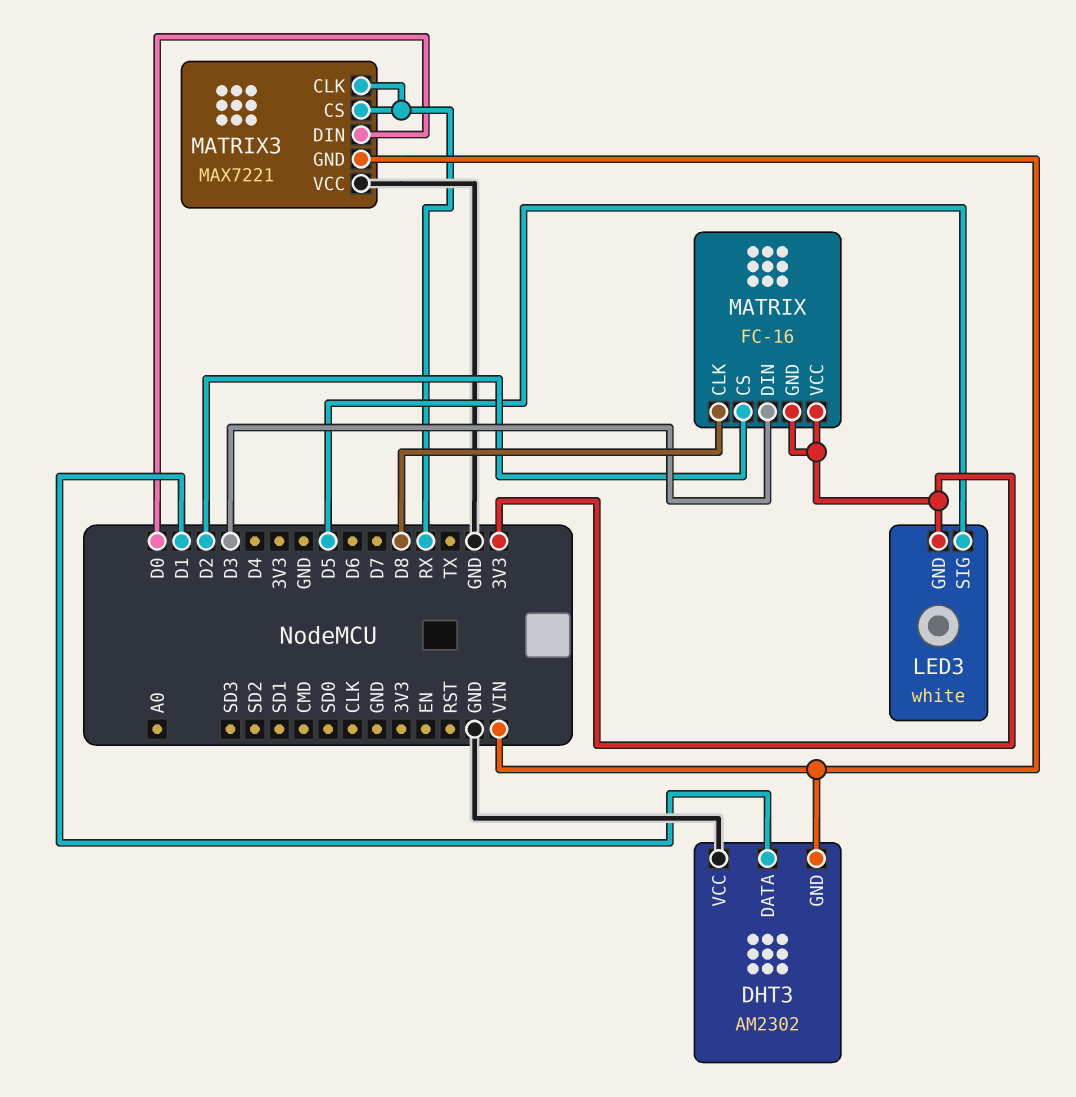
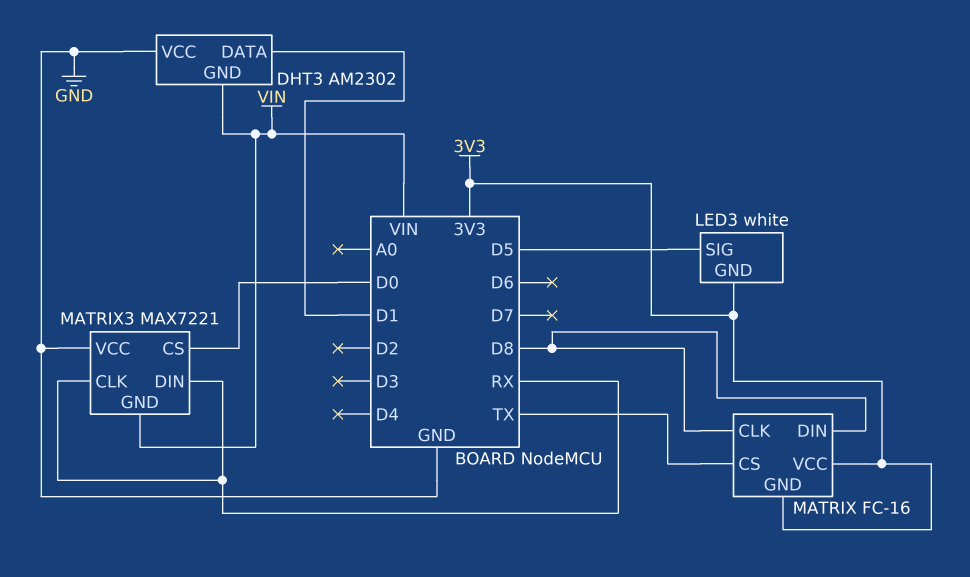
MATRIX pin CS: D2 -> TX
MATRIX pin DIN: D3 -> D8
MATRIX3 pin CS: RX -> D0
MATRIX3 pin DIN: D0 -> RX

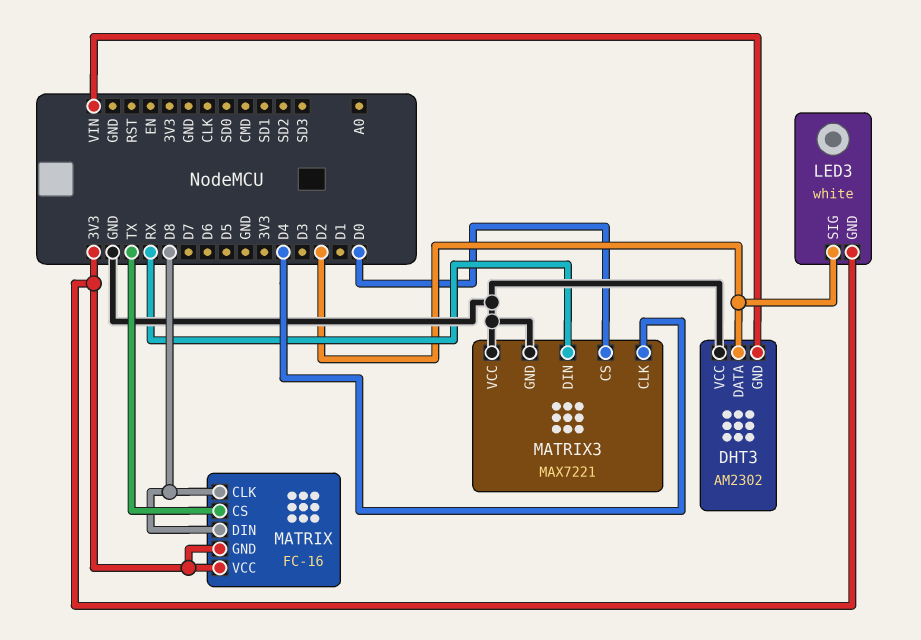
DHT3 pin DATA: D1 -> D2
LED3 pin SIG: D5 -> D2
MATRIX3 pin CLK: RX -> D4
MATRIX3 pin GND: VIN -> GND

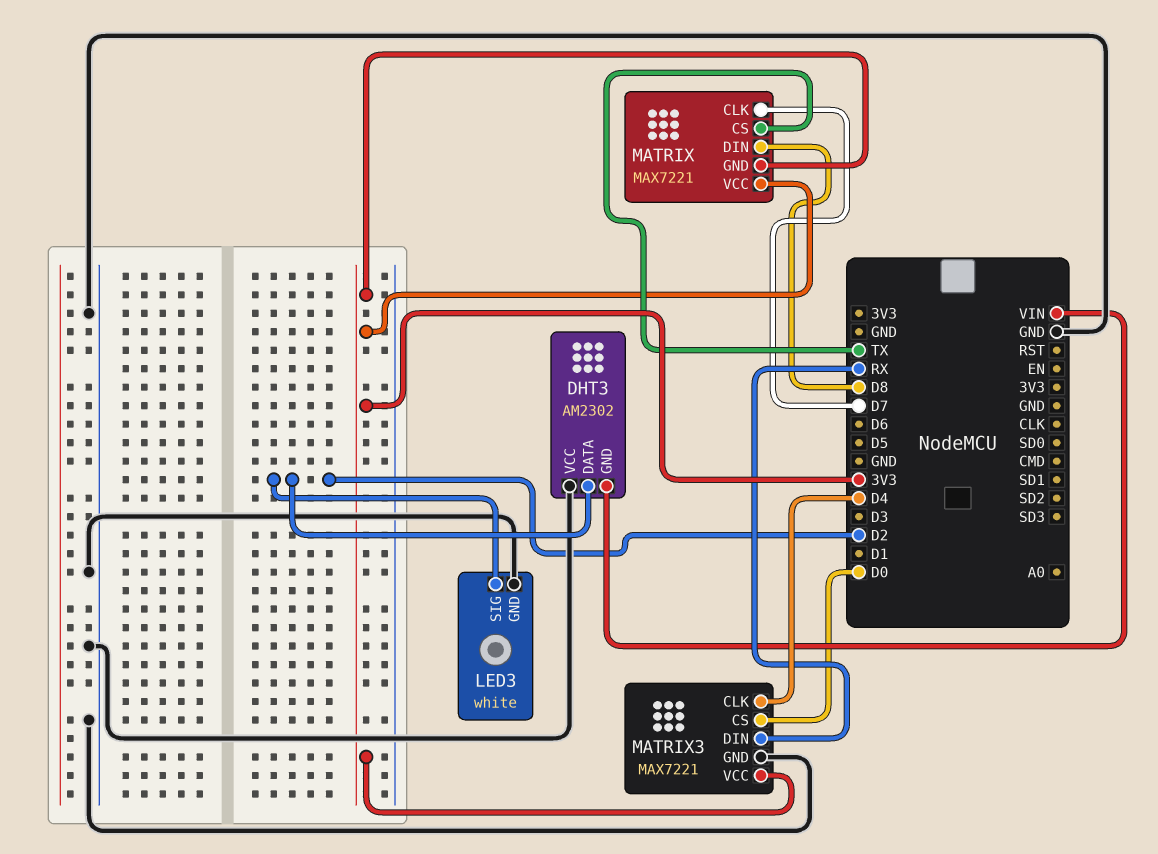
LED3 pin GND: 3V3 -> GND
MATRIX: FC-16 -> MAX7221
MATRIX pin CLK: D8 -> D7
MATRIX3 pin VCC: GND -> 3V3

